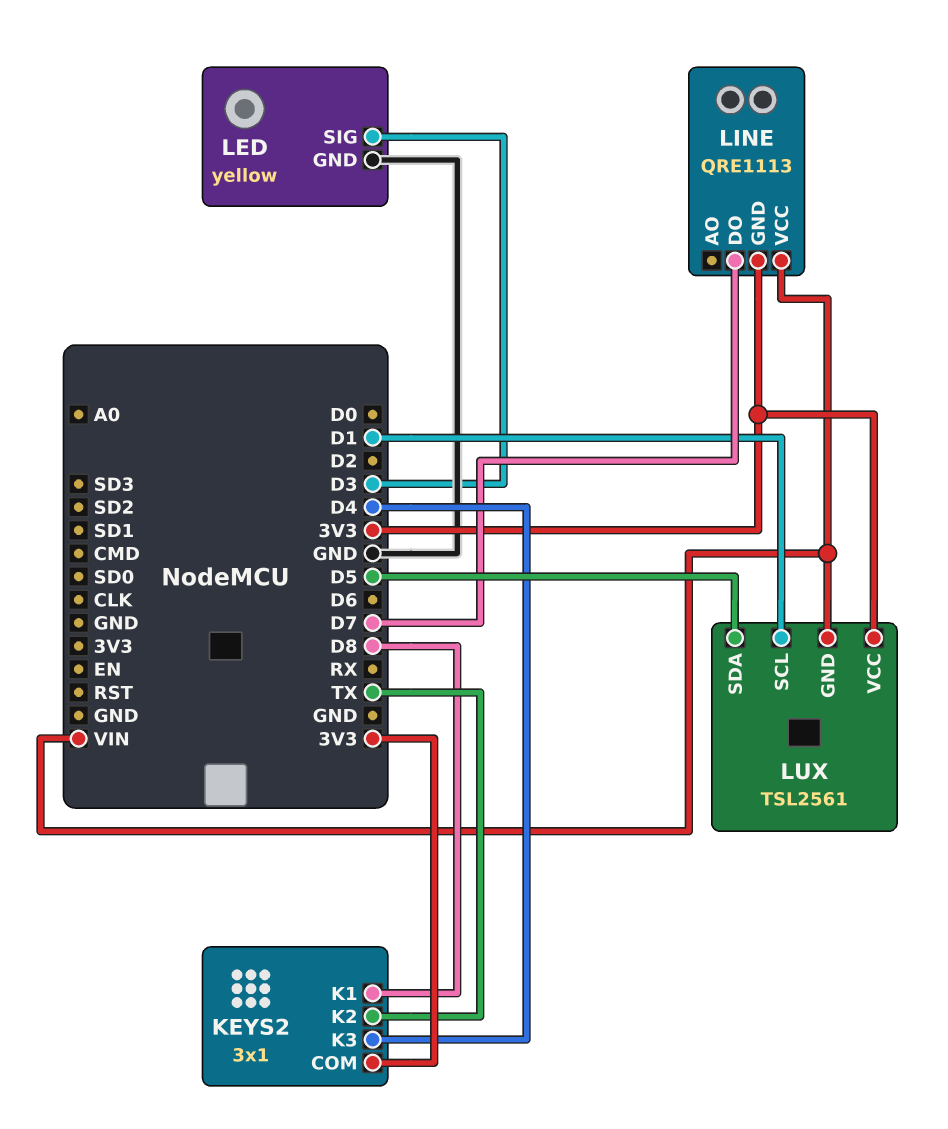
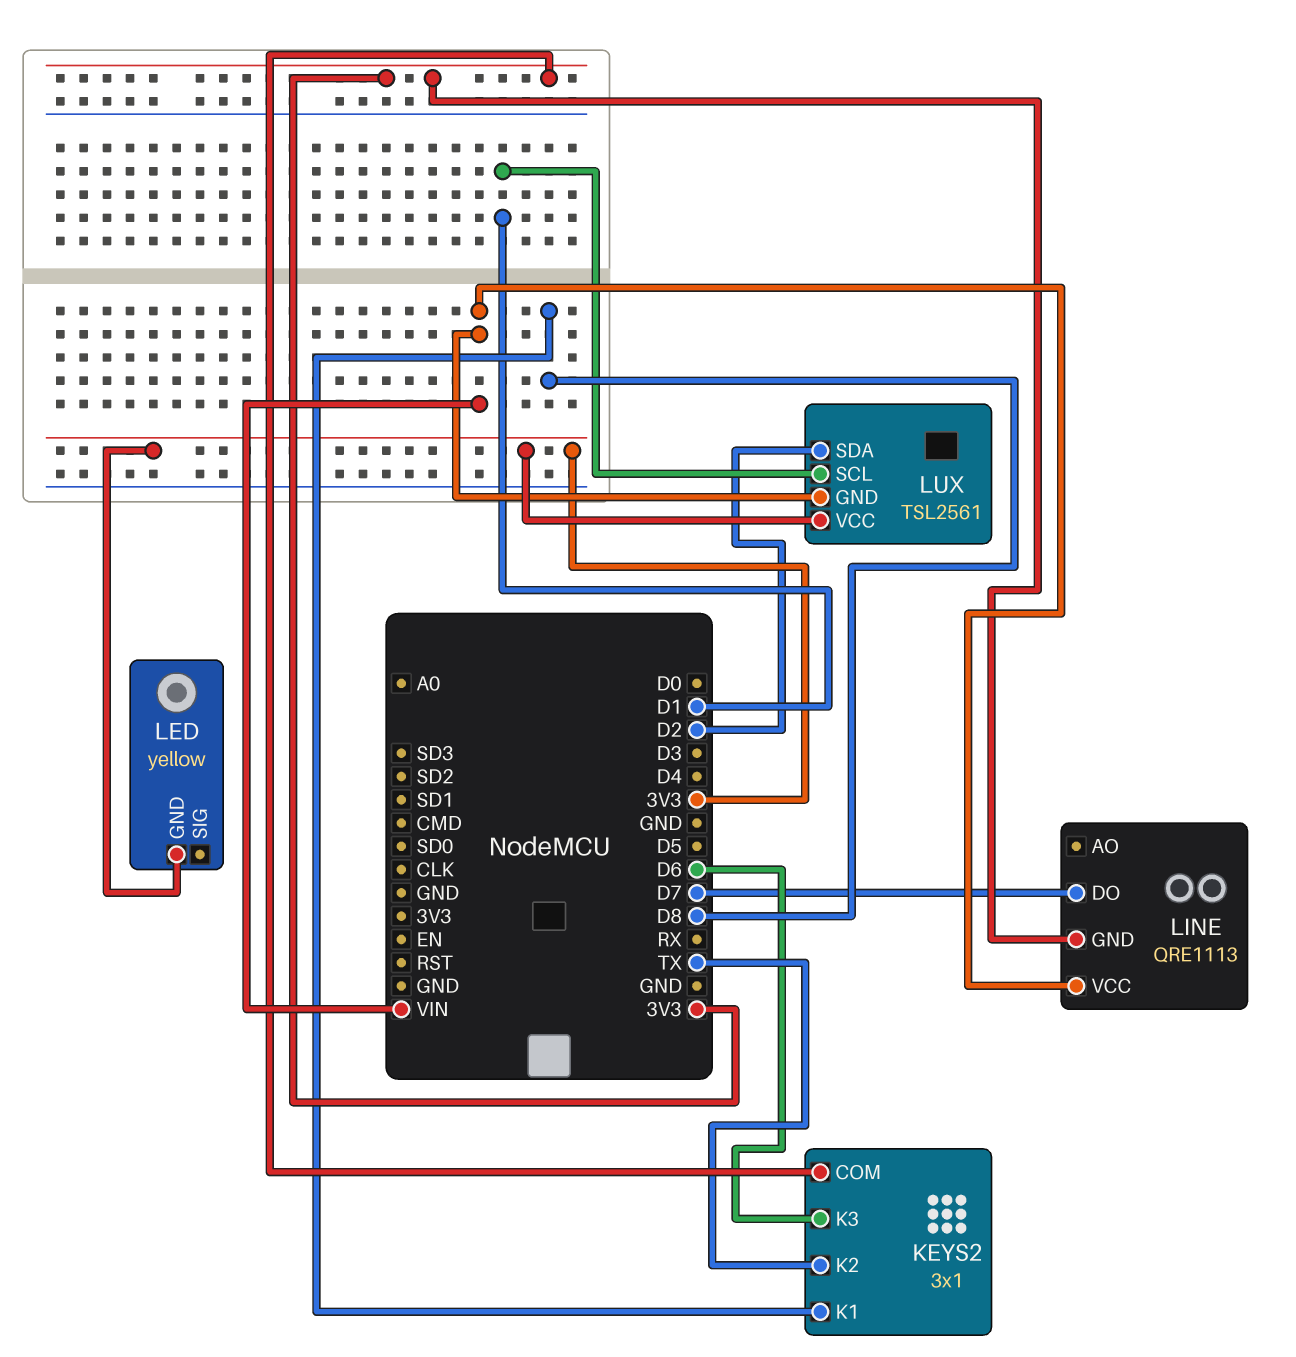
KEYS2 pin K3: D4 -> D6
LED pin GND: GND -> 3V3
LED pin SIG: D3 -> none
LUX pin SDA: D5 -> D2

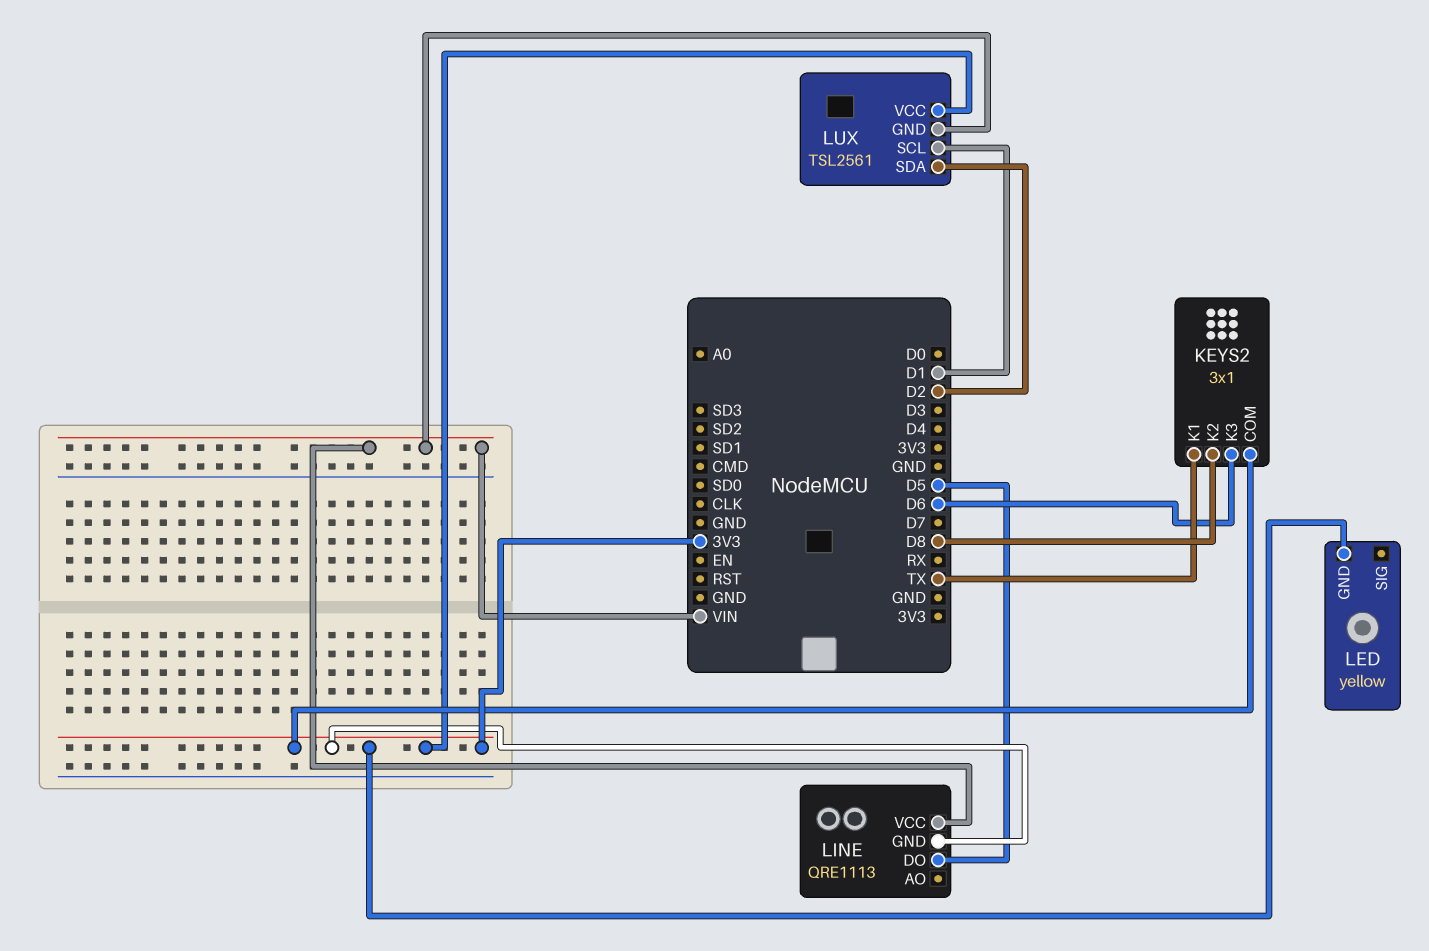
KEYS2 pin K1: D8 -> TX
KEYS2 pin K2: TX -> D8
LINE pin DO: D7 -> D5

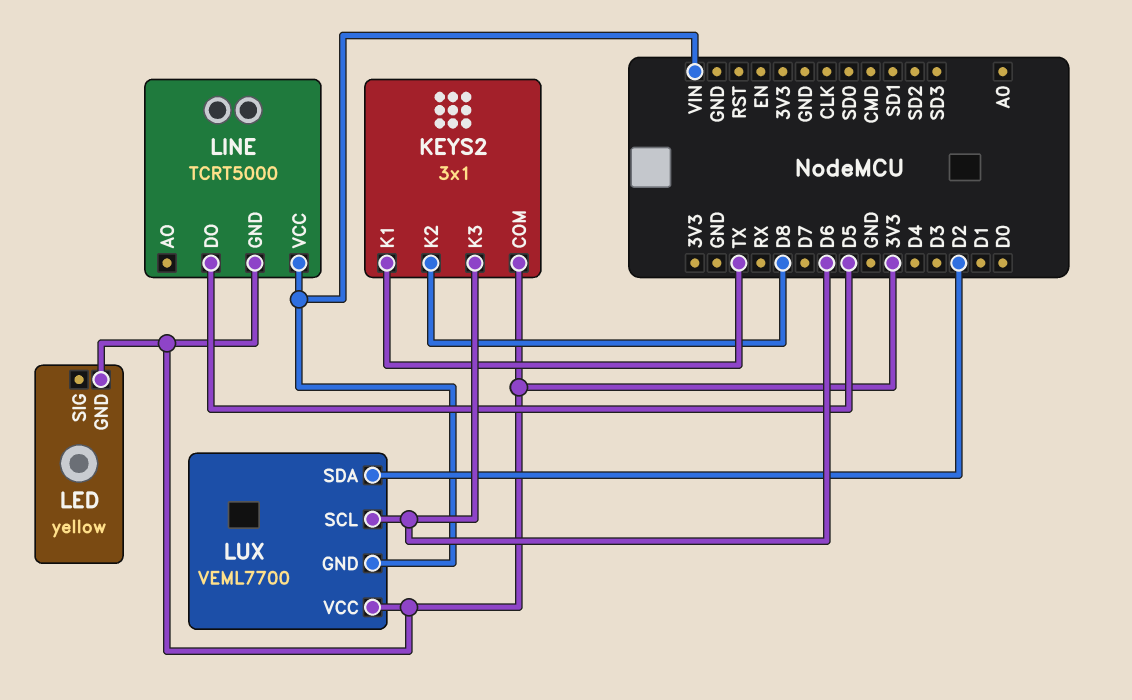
LINE: QRE1113 -> TCRT5000
LUX: TSL2561 -> VEML7700
LUX pin SCL: D1 -> D6

